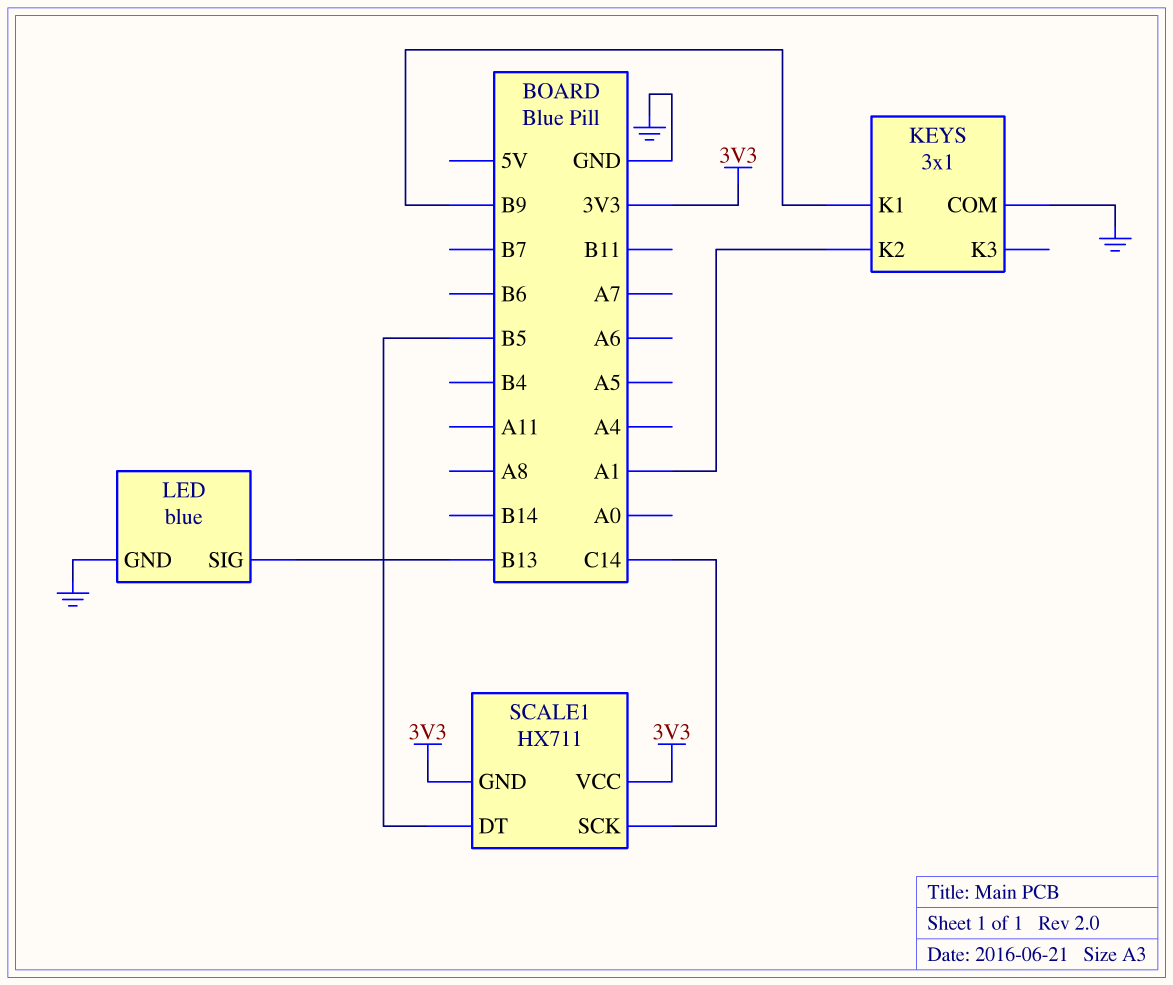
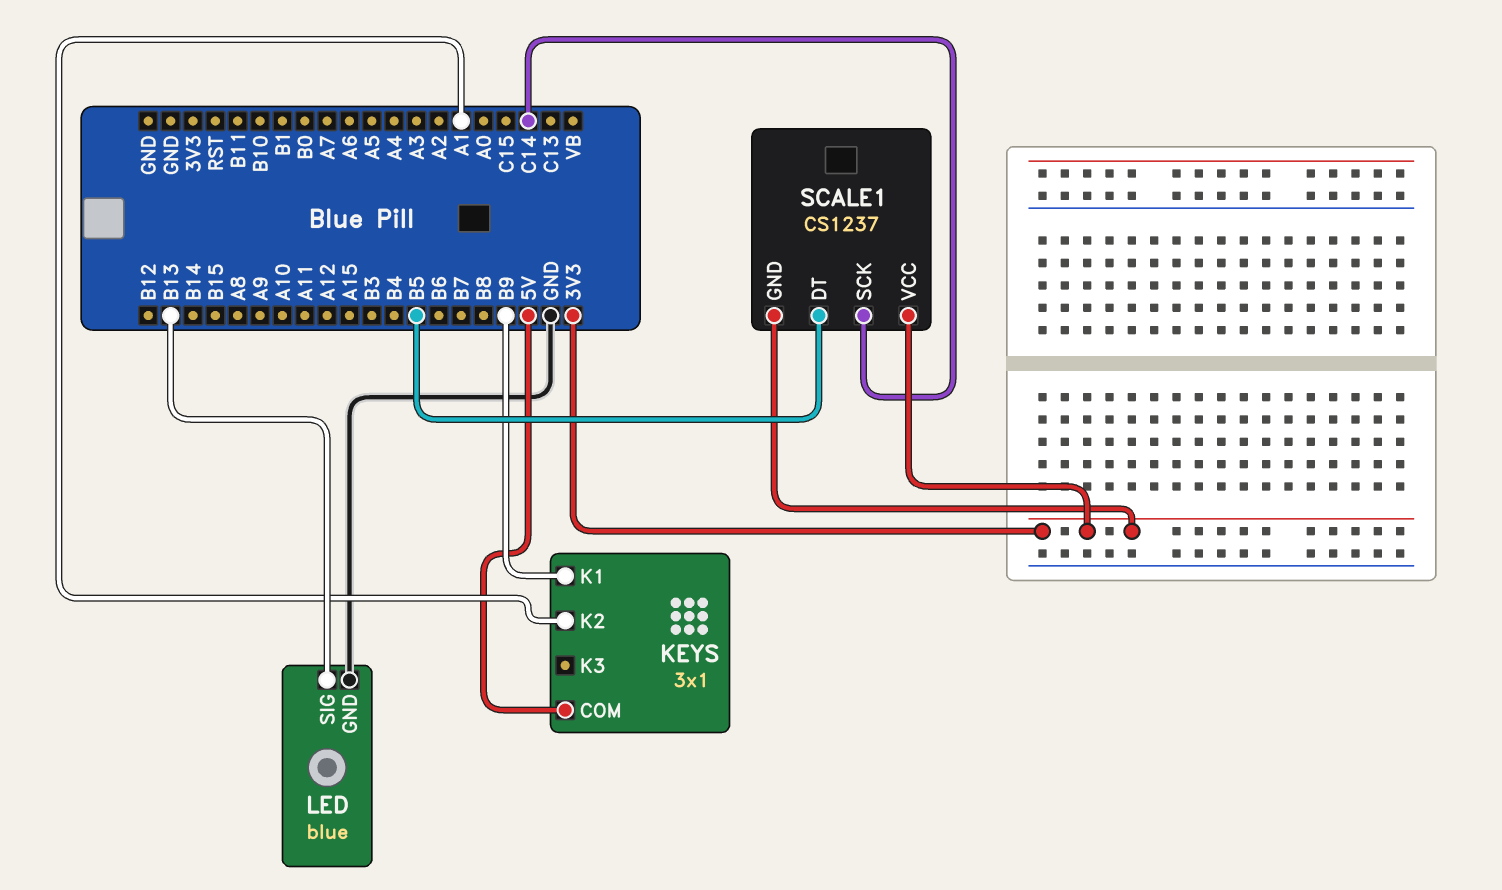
KEYS pin COM: GND -> 5V
SCALE1: HX711 -> CS1237

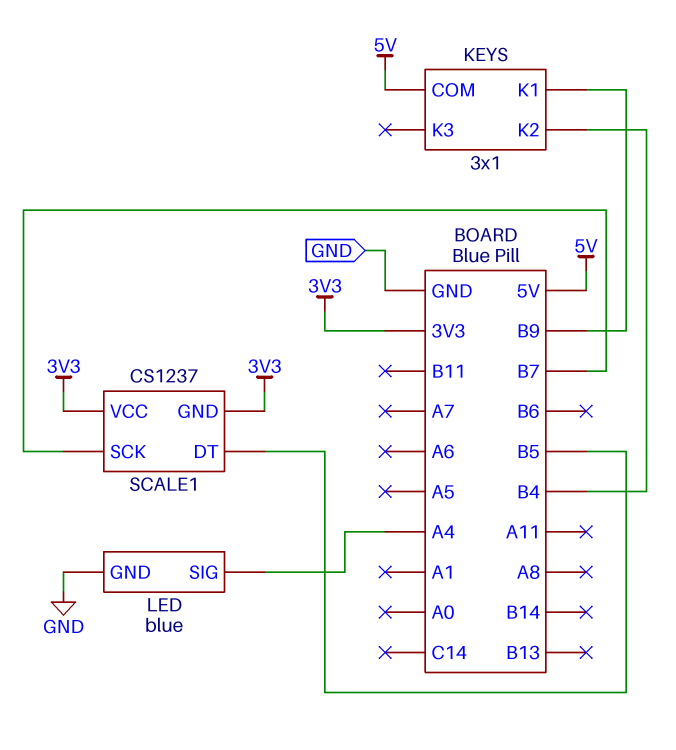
KEYS pin K2: A1 -> B4
LED pin SIG: B13 -> A4
SCALE1 pin SCK: C14 -> B7

